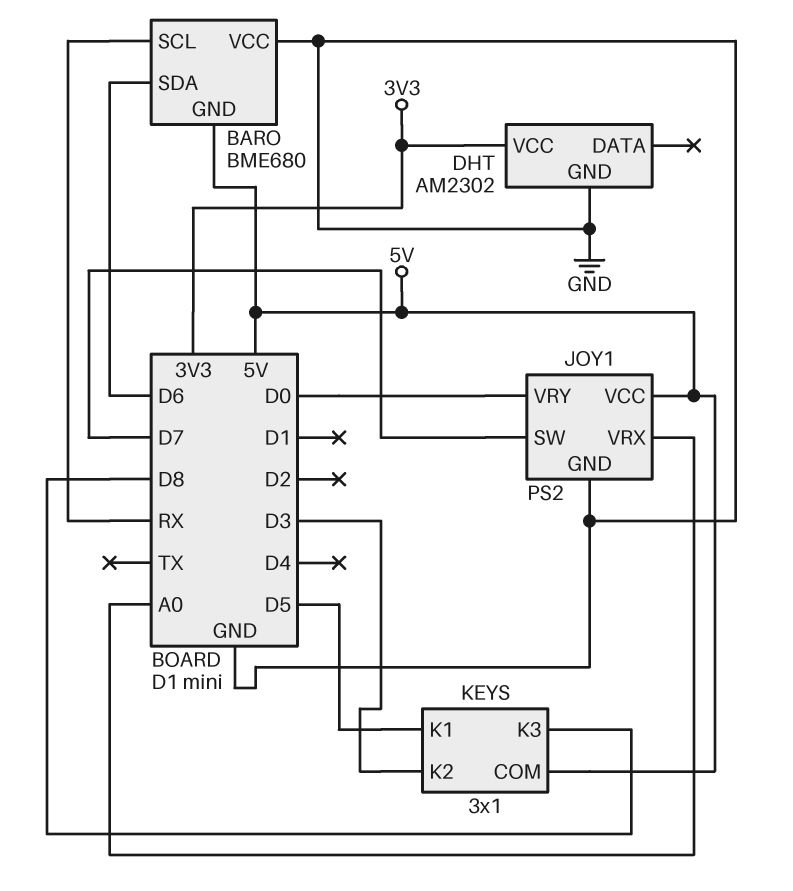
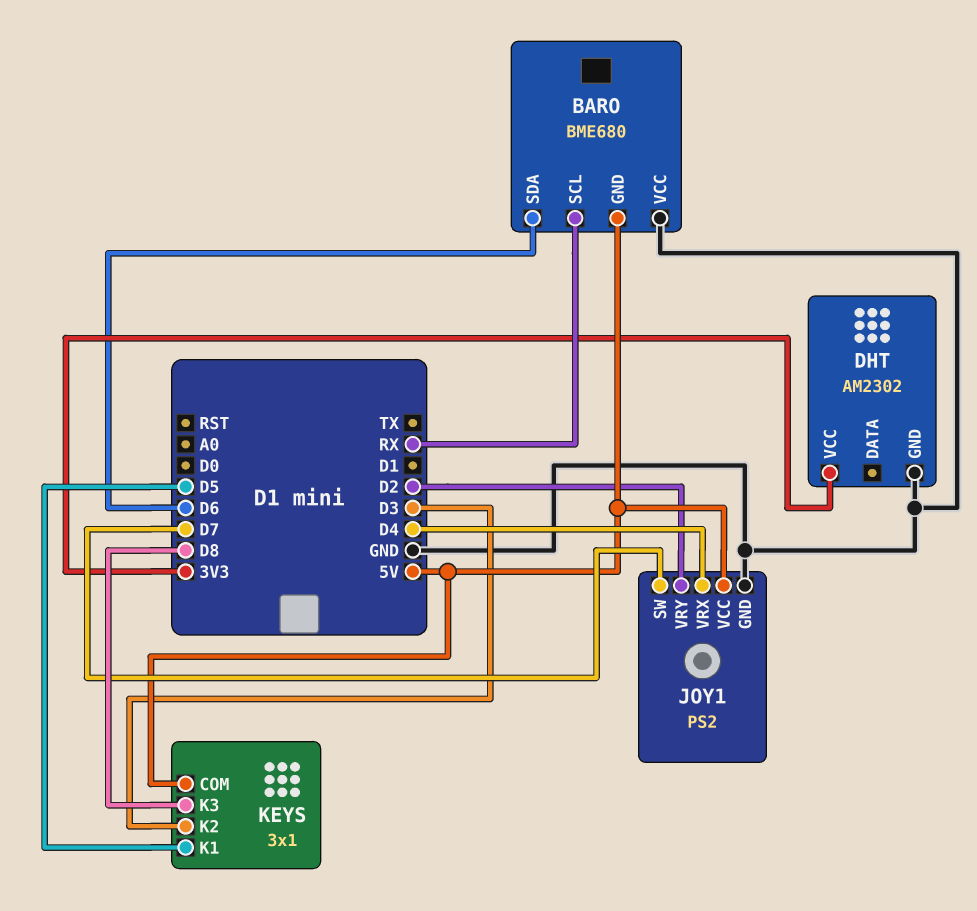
JOY1 pin VRX: A0 -> D4
JOY1 pin VRY: D0 -> D2

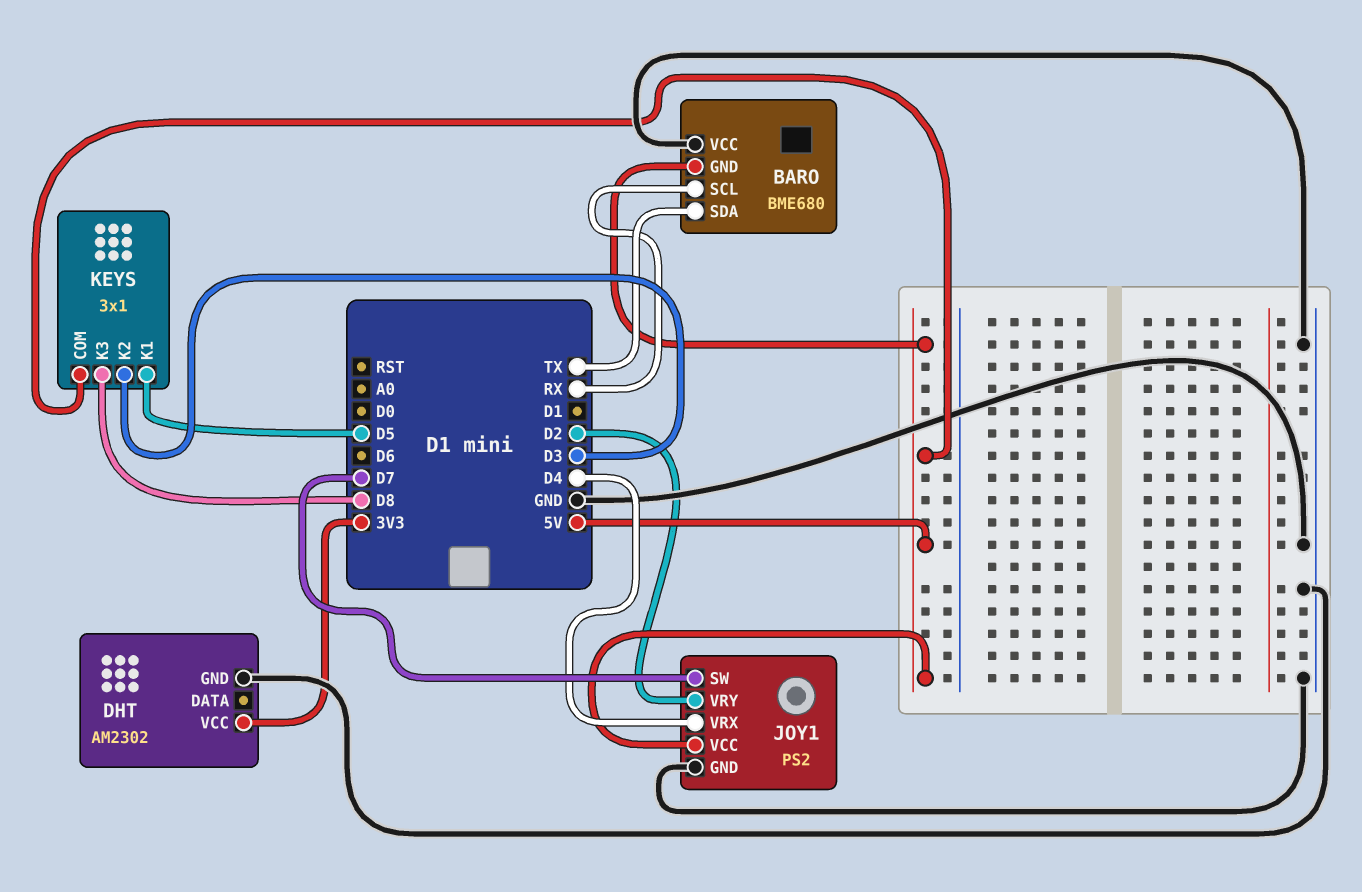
BARO pin SDA: D6 -> TX

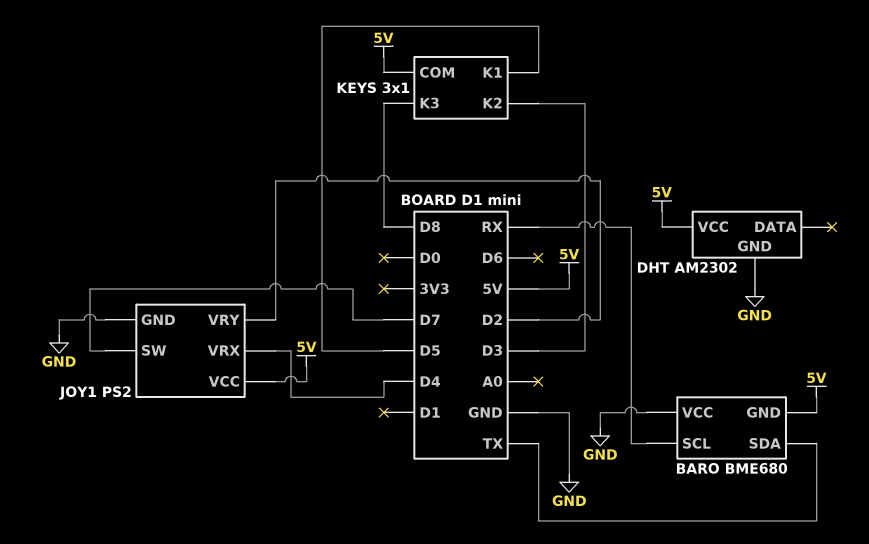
DHT pin VCC: 3V3 -> 5V

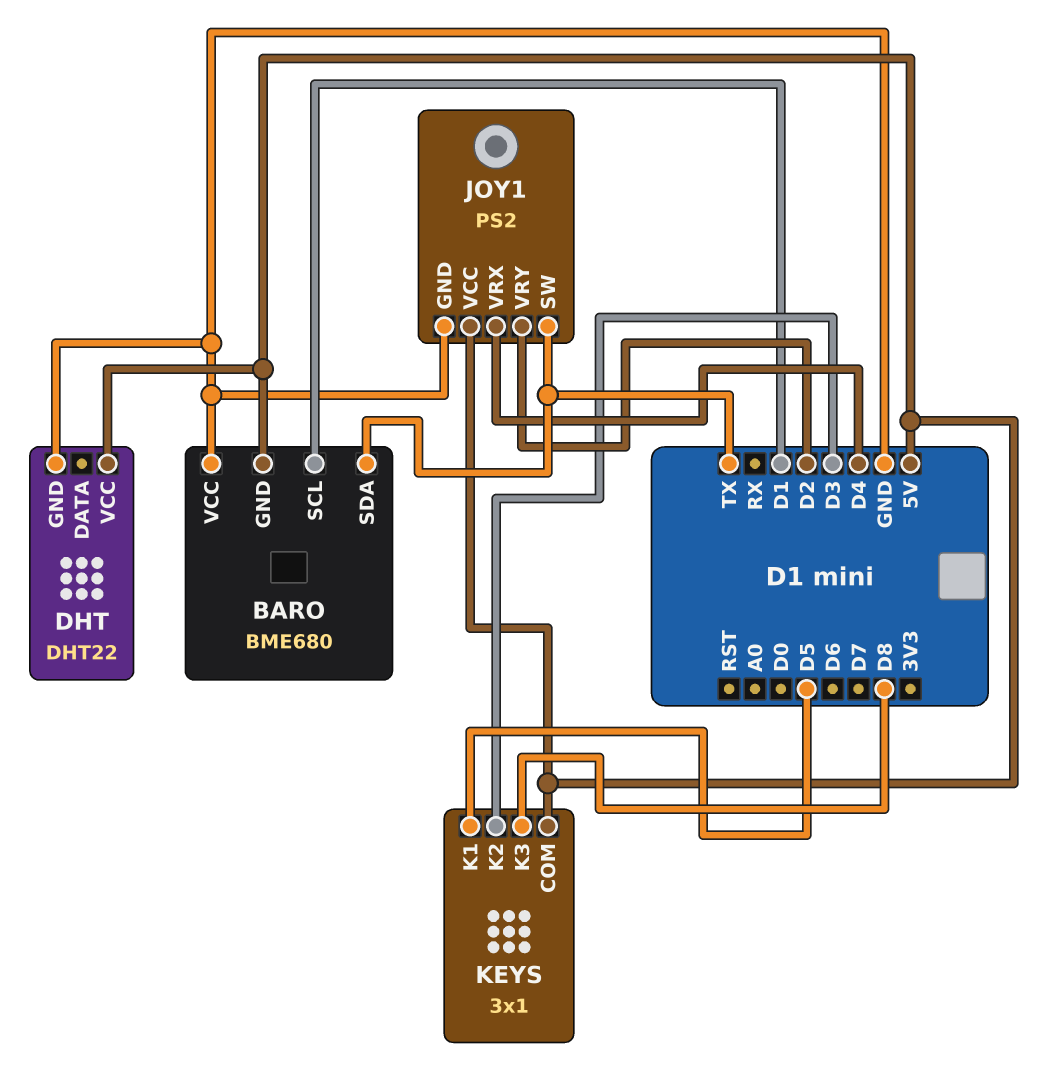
BARO pin SCL: RX -> D1
DHT: AM2302 -> DHT22
JOY1 pin SW: D7 -> TX

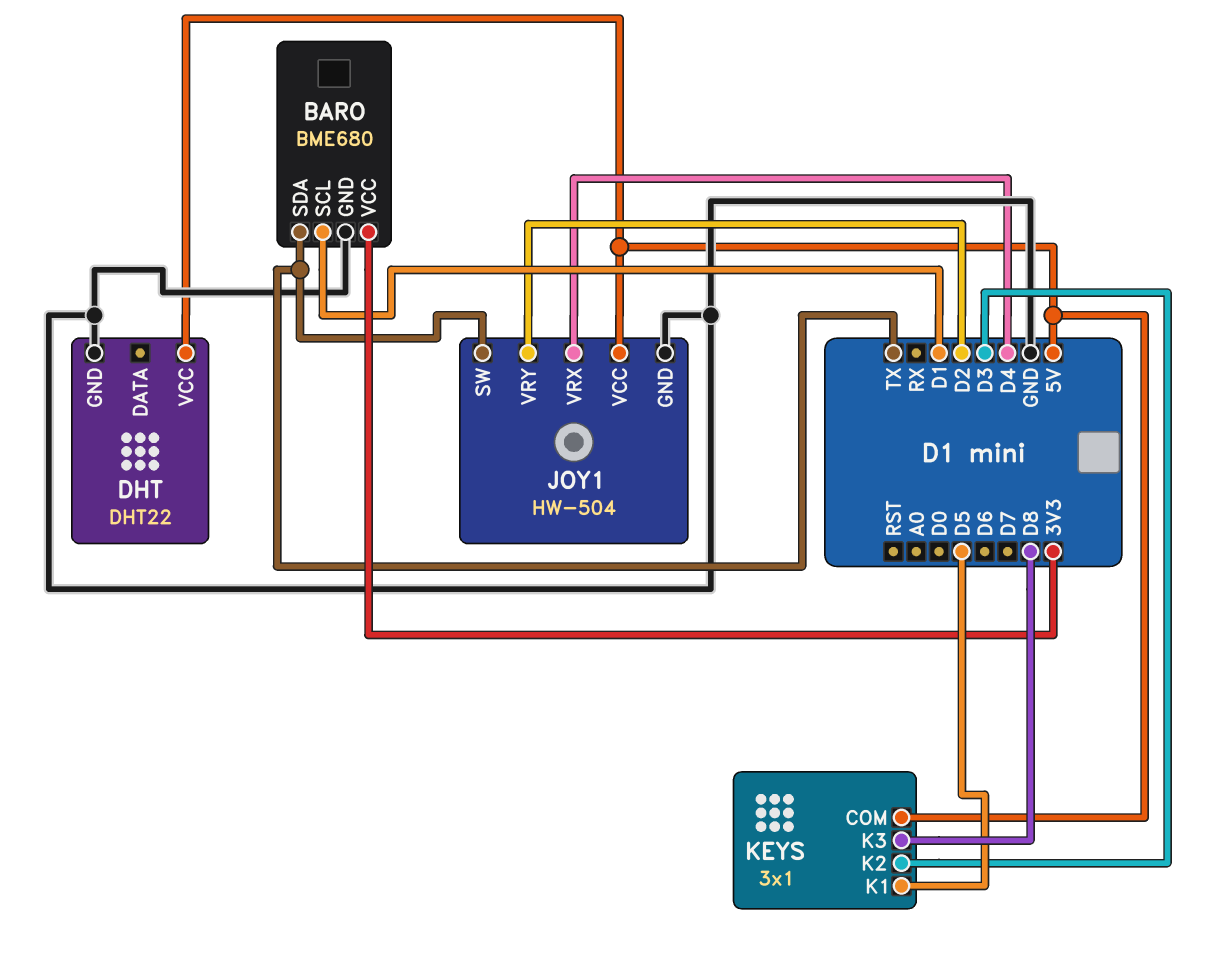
BARO pin GND: 5V -> GND
BARO pin VCC: GND -> 3V3
JOY1: PS2 -> HW-504

